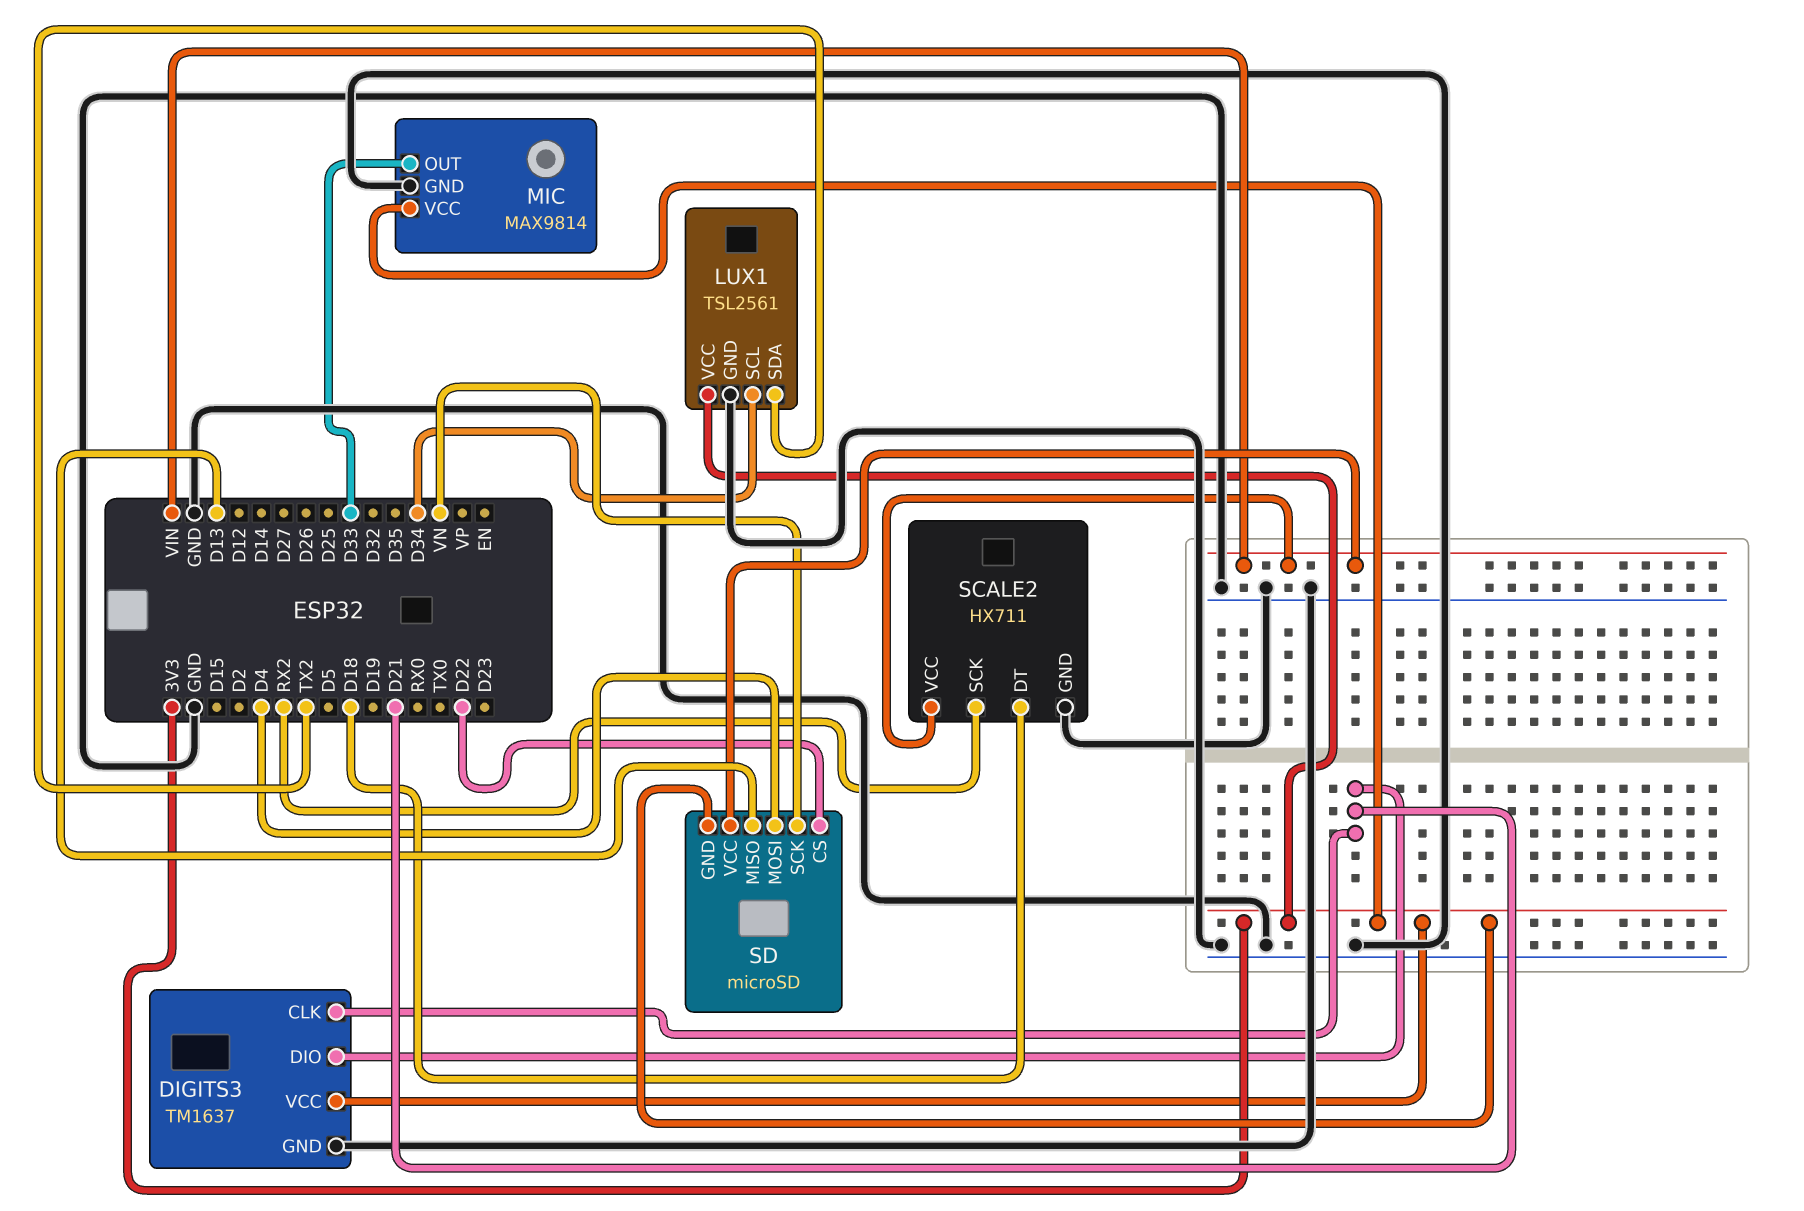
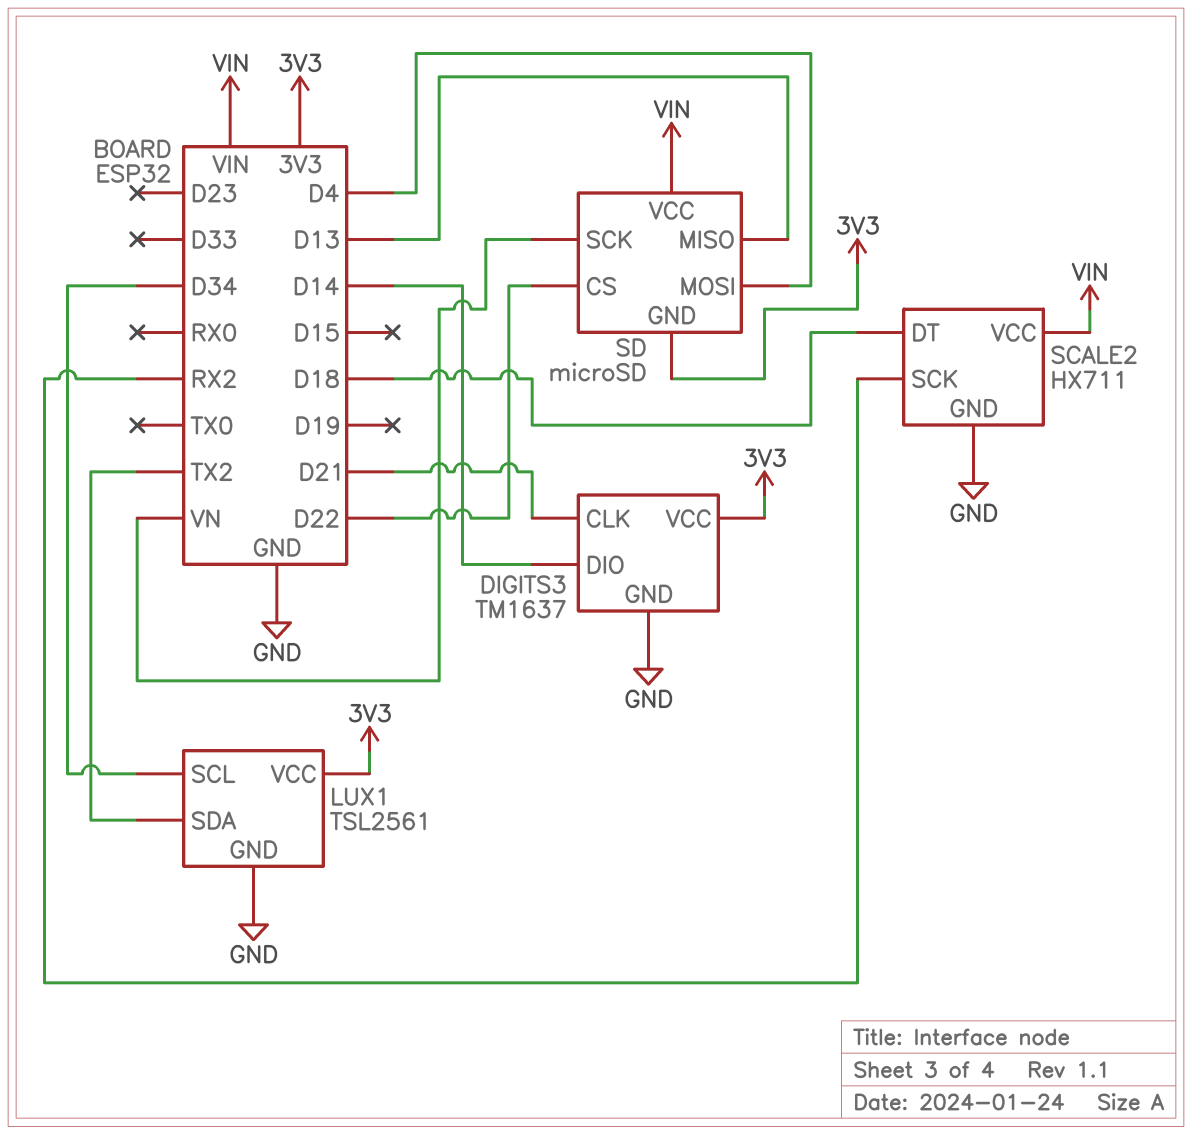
DIGITS3 pin DIO: D21 -> D14
MIC: MAX9814 -> none
MIC pin GND: GND -> none
MIC pin OUT: D33 -> none
MIC pin VCC: 3V3 -> none

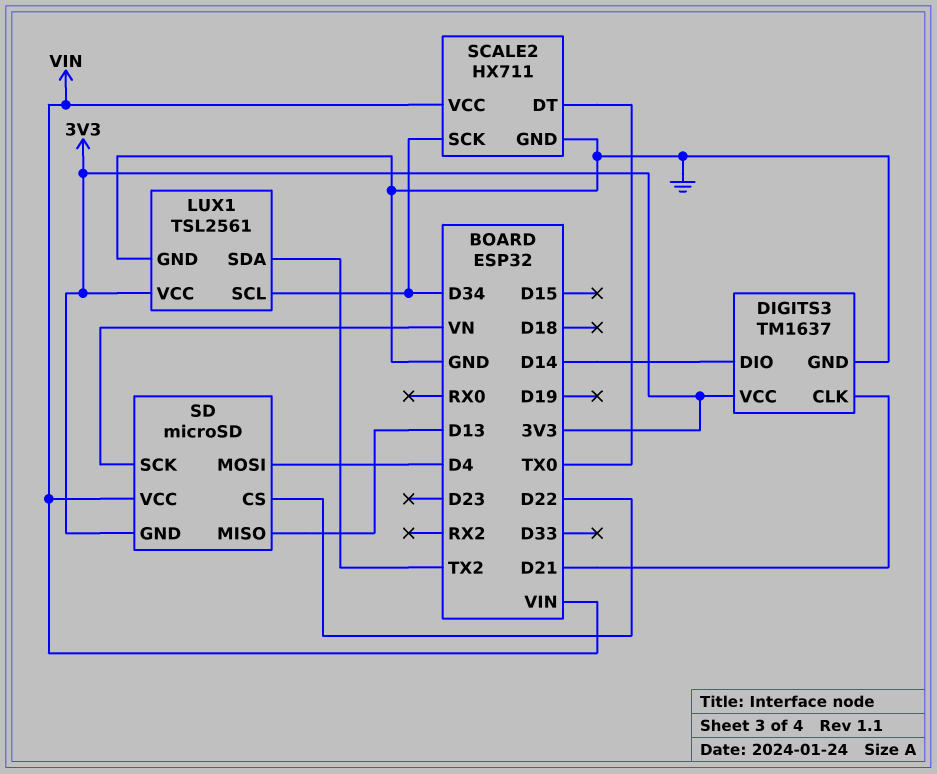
SCALE2 pin DT: D18 -> TX0
SCALE2 pin SCK: RX2 -> D34

